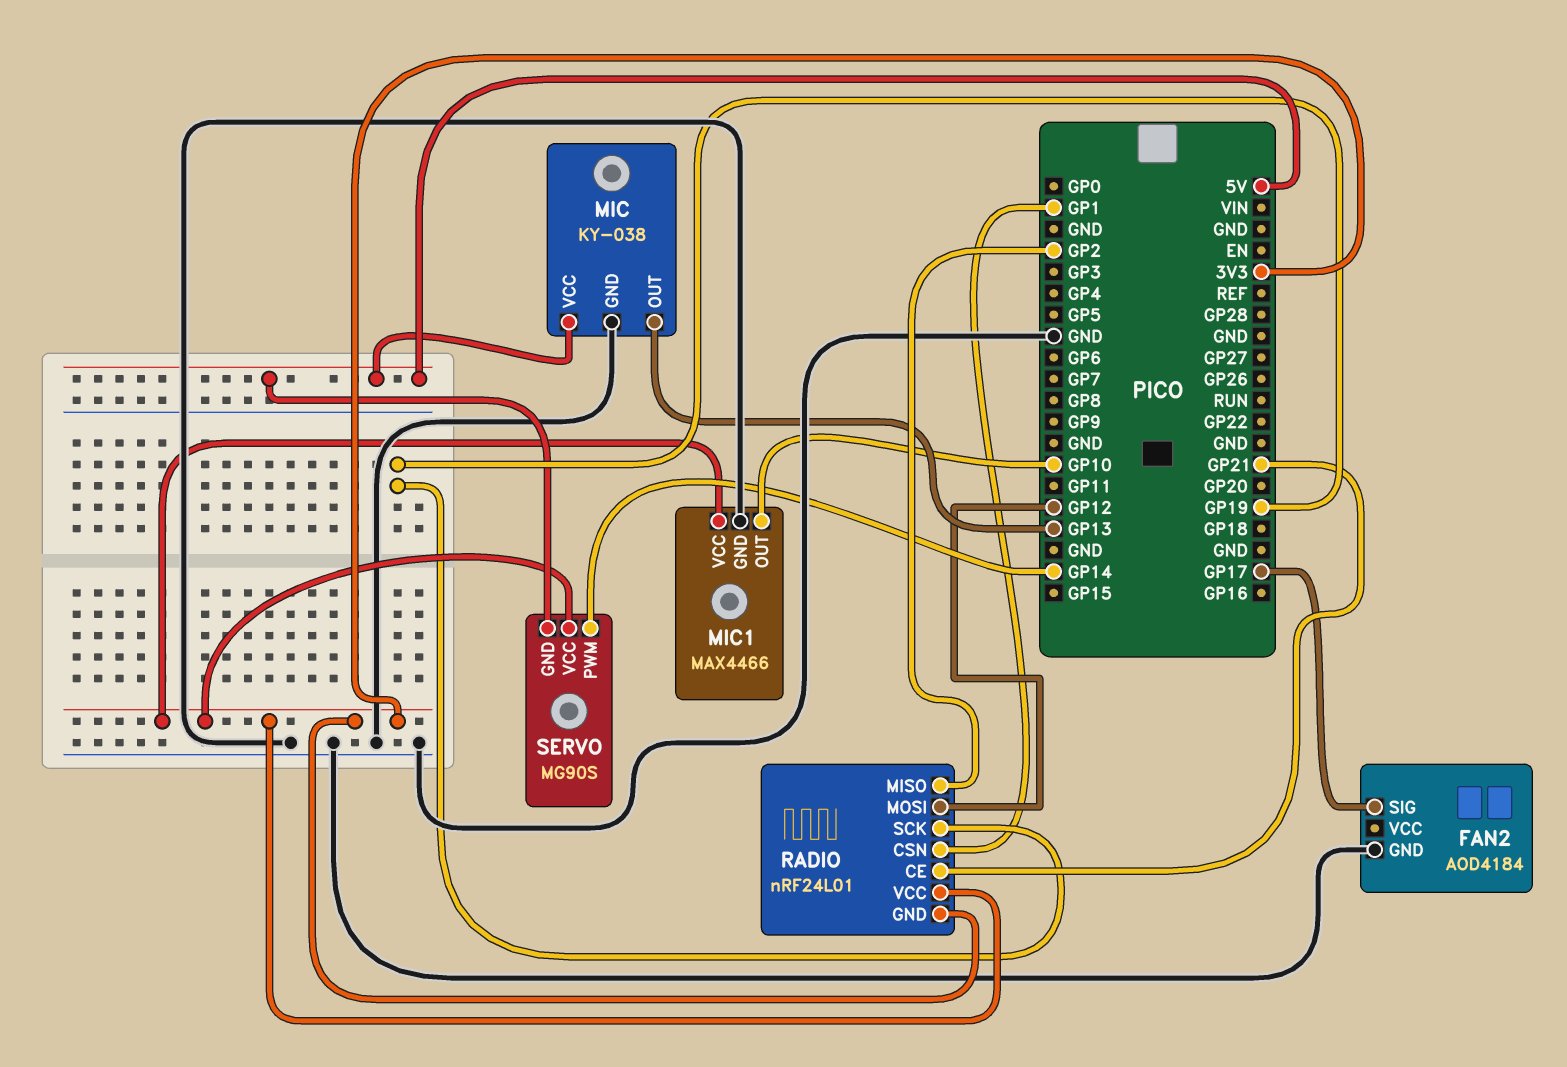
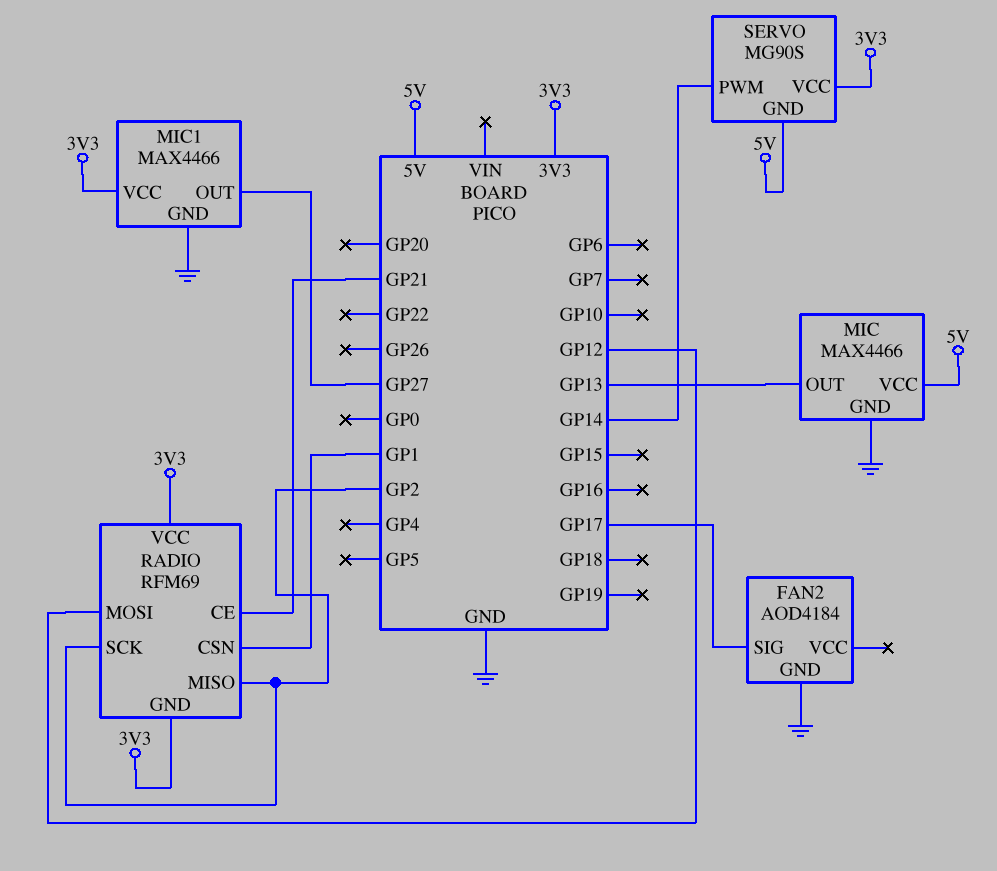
MIC: KY-038 -> MAX4466
MIC1 pin OUT: GP10 -> GP27
RADIO: nRF24L01 -> RFM69
RADIO pin SCK: GP19 -> GP2

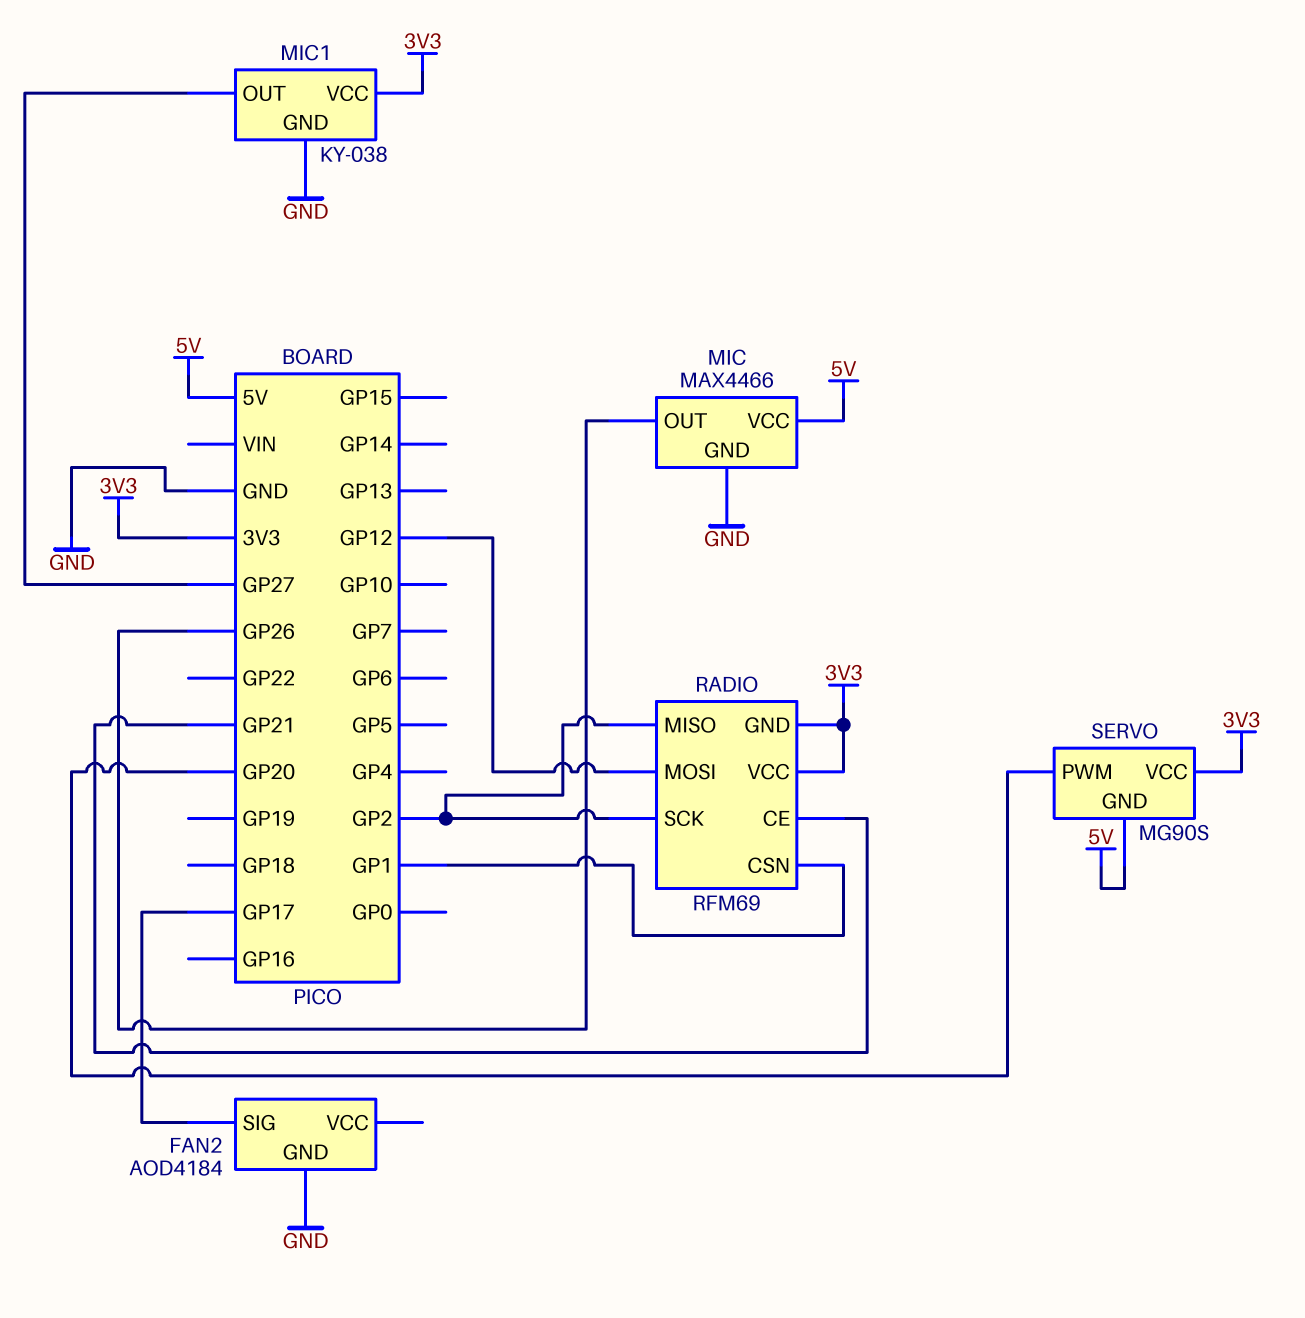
MIC pin OUT: GP13 -> GP26
MIC1: MAX4466 -> KY-038
SERVO pin PWM: GP14 -> GP20

